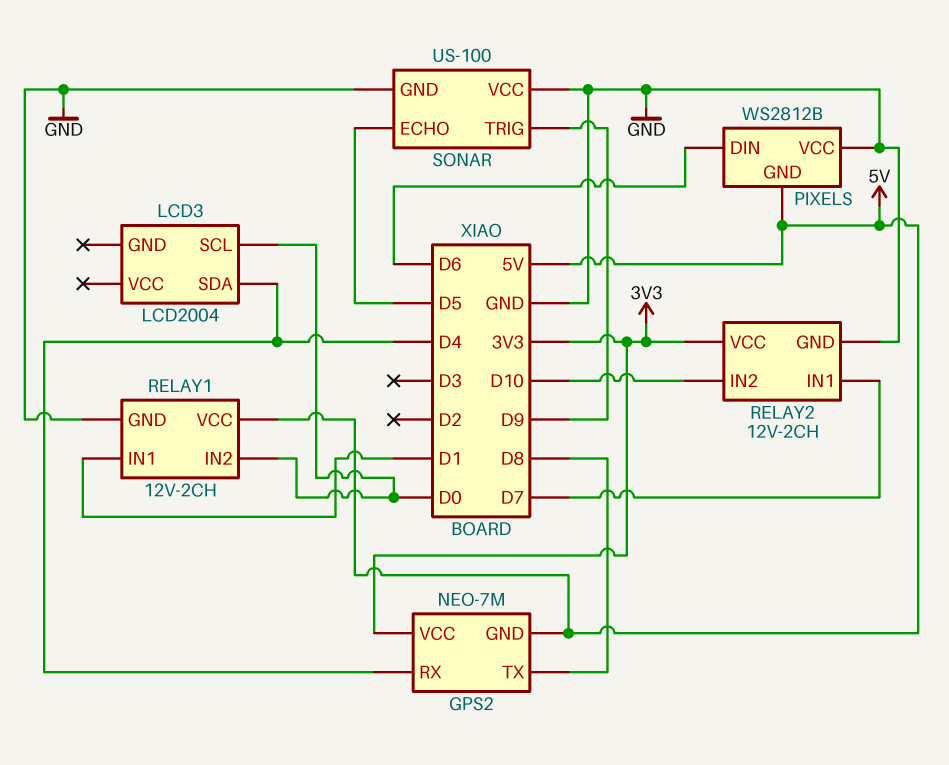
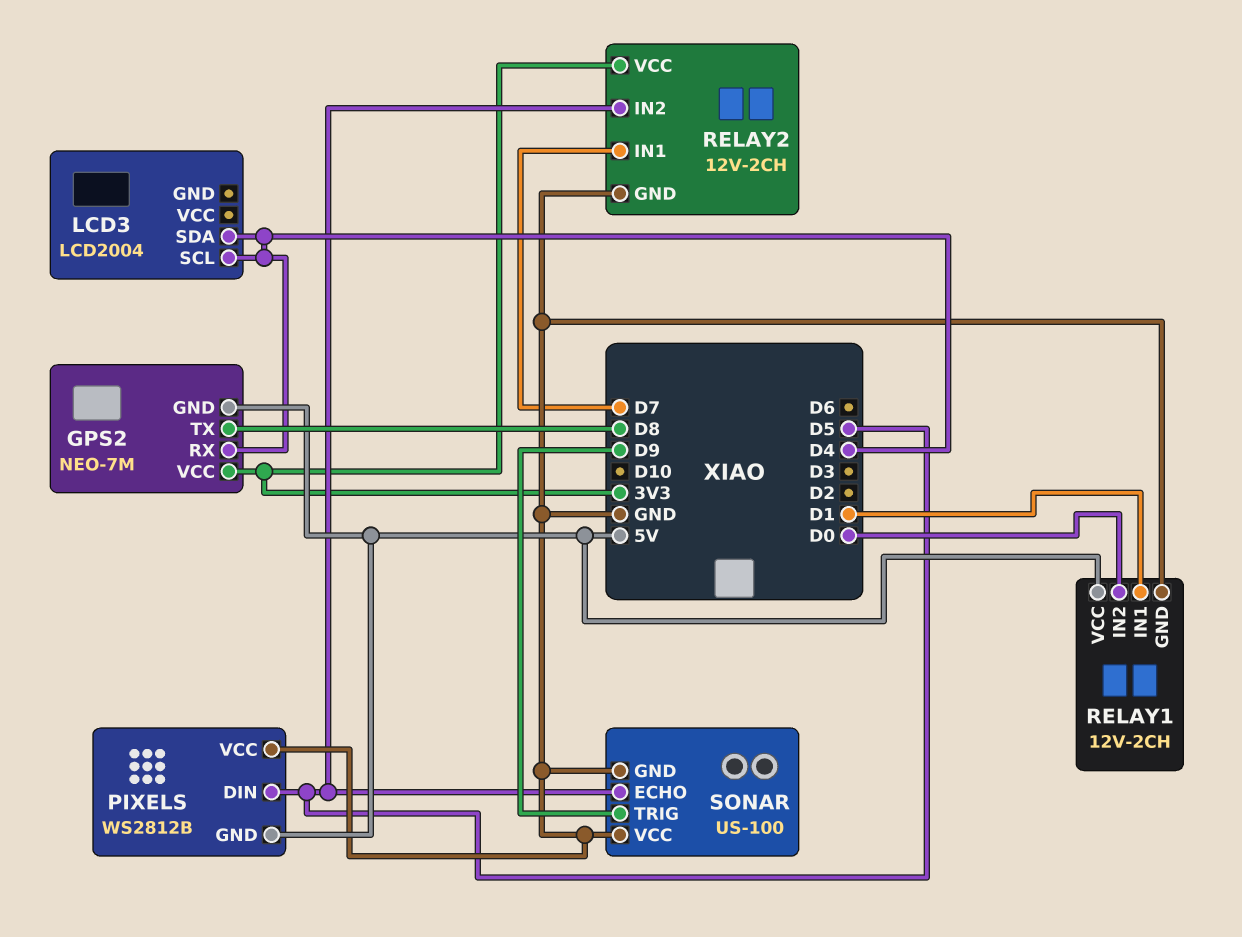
LCD3 pin SCL: D0 -> D4
PIXELS pin DIN: D6 -> D5
RELAY2 pin IN2: D10 -> D5

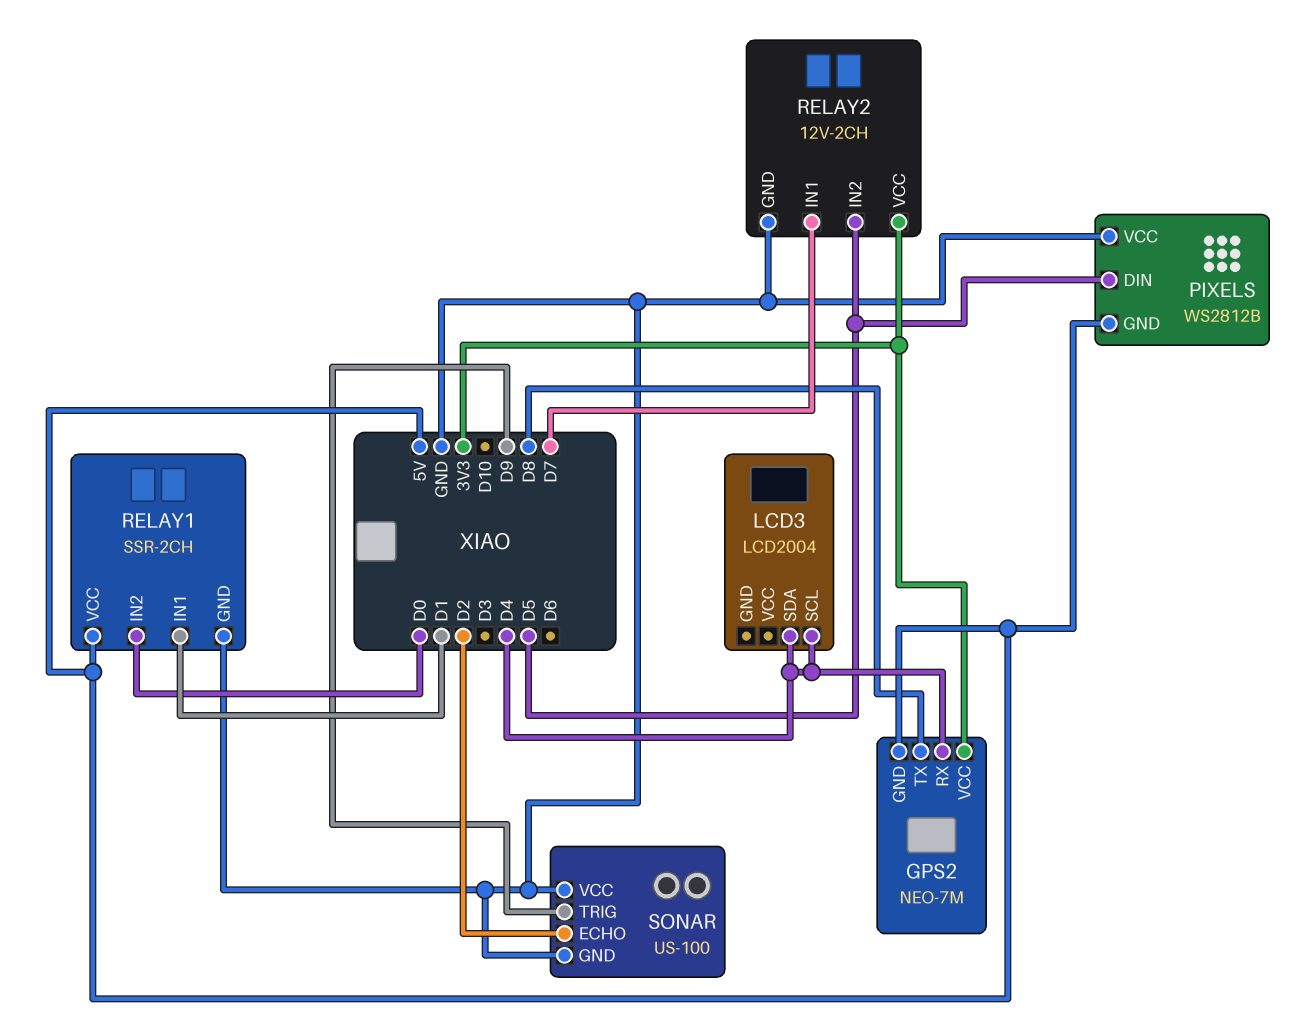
RELAY1: 12V-2CH -> SSR-2CH
SONAR pin ECHO: D5 -> D2

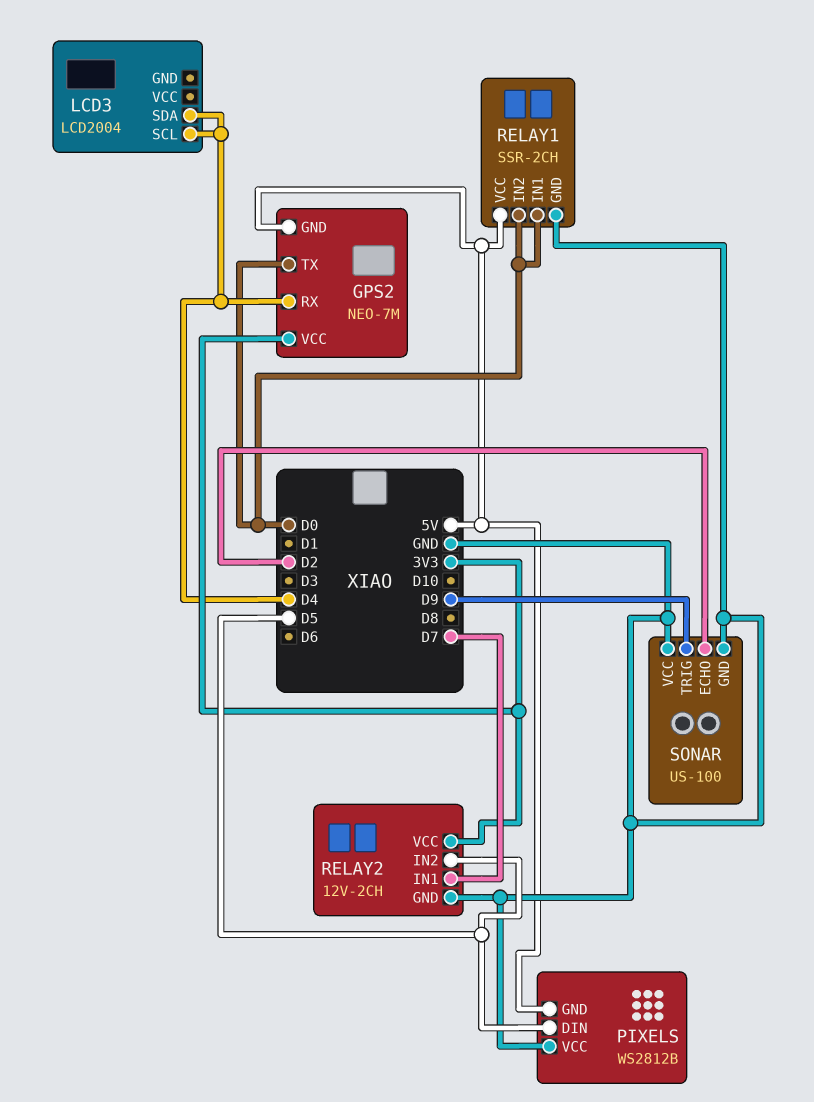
GPS2 pin TX: D8 -> D0
RELAY1 pin IN1: D1 -> D0

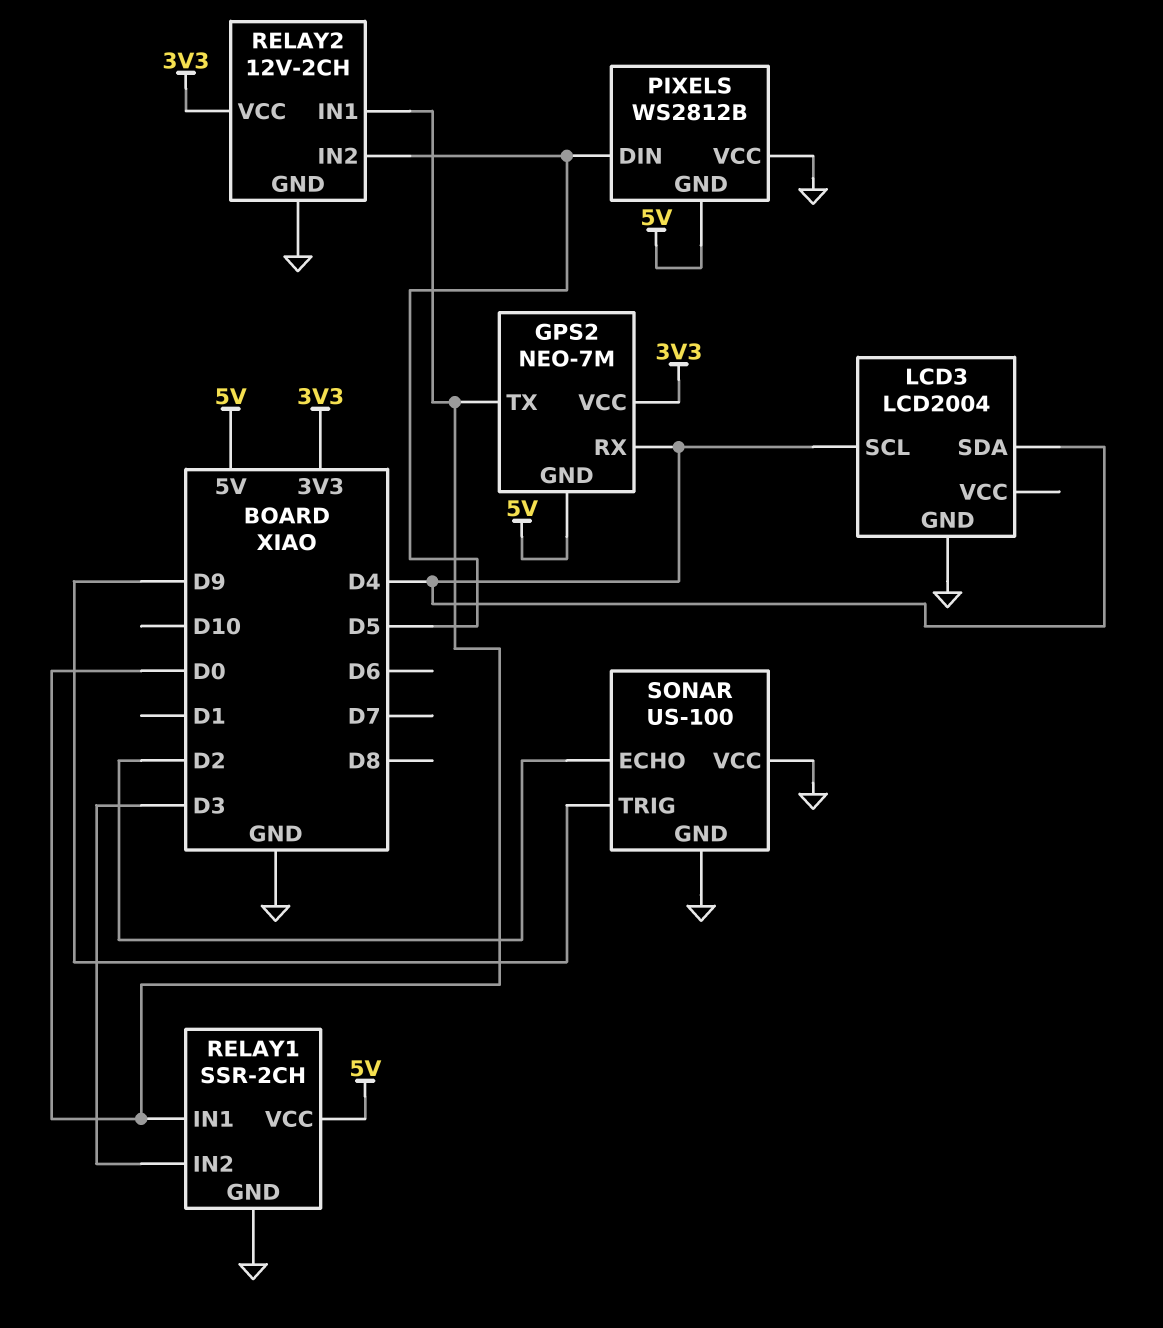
LCD3 pin GND: none -> GND
RELAY1 pin IN2: D0 -> D3
RELAY2 pin IN1: D7 -> D0

